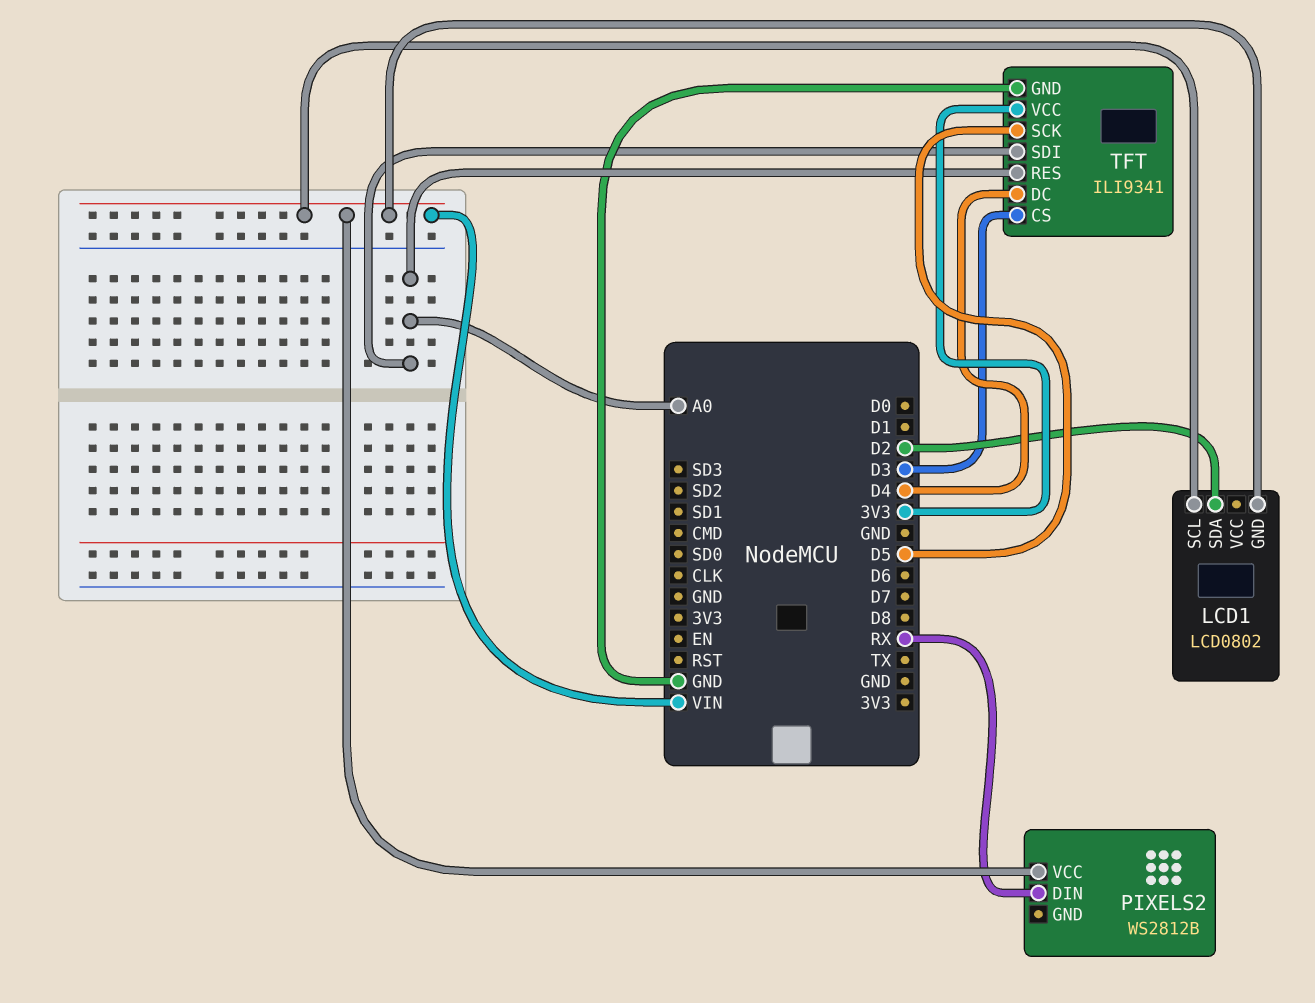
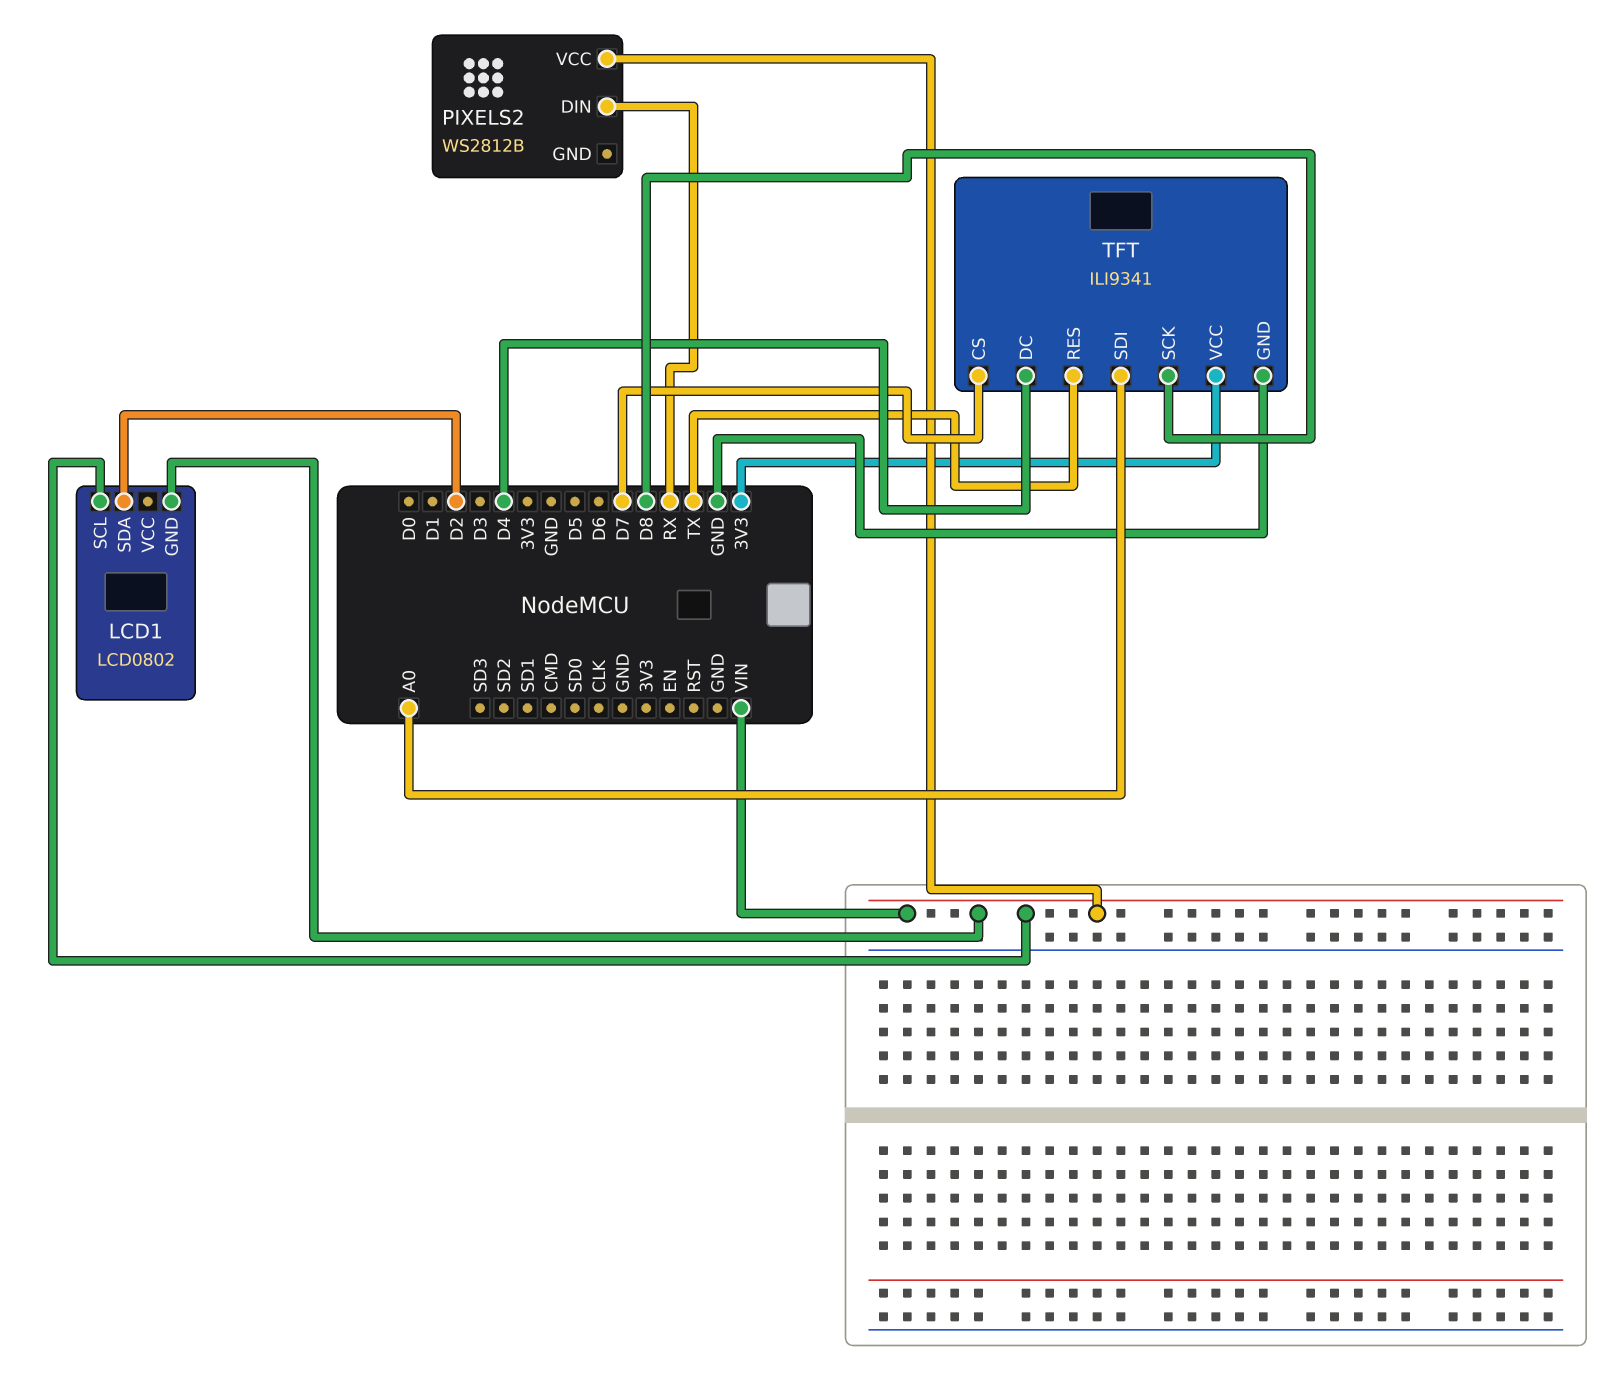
TFT pin CS: D3 -> D7
TFT pin RES: A0 -> TX
TFT pin SCK: D5 -> D8

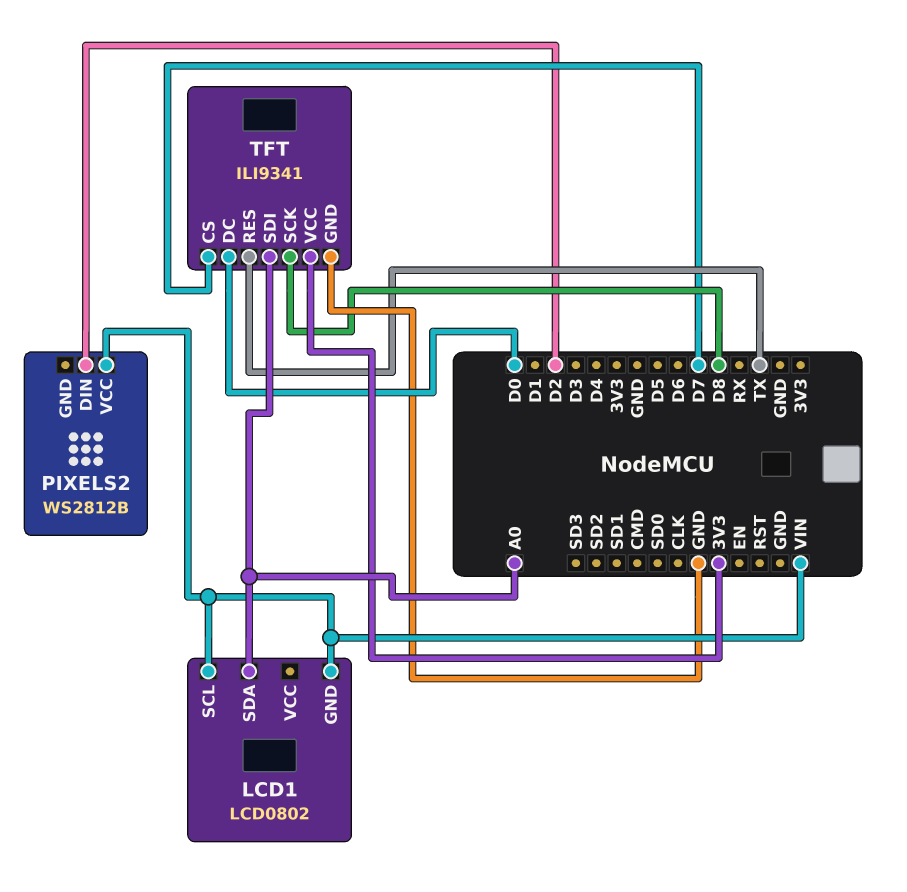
LCD1 pin SDA: D2 -> A0
PIXELS2 pin DIN: RX -> D2
TFT pin DC: D4 -> D0

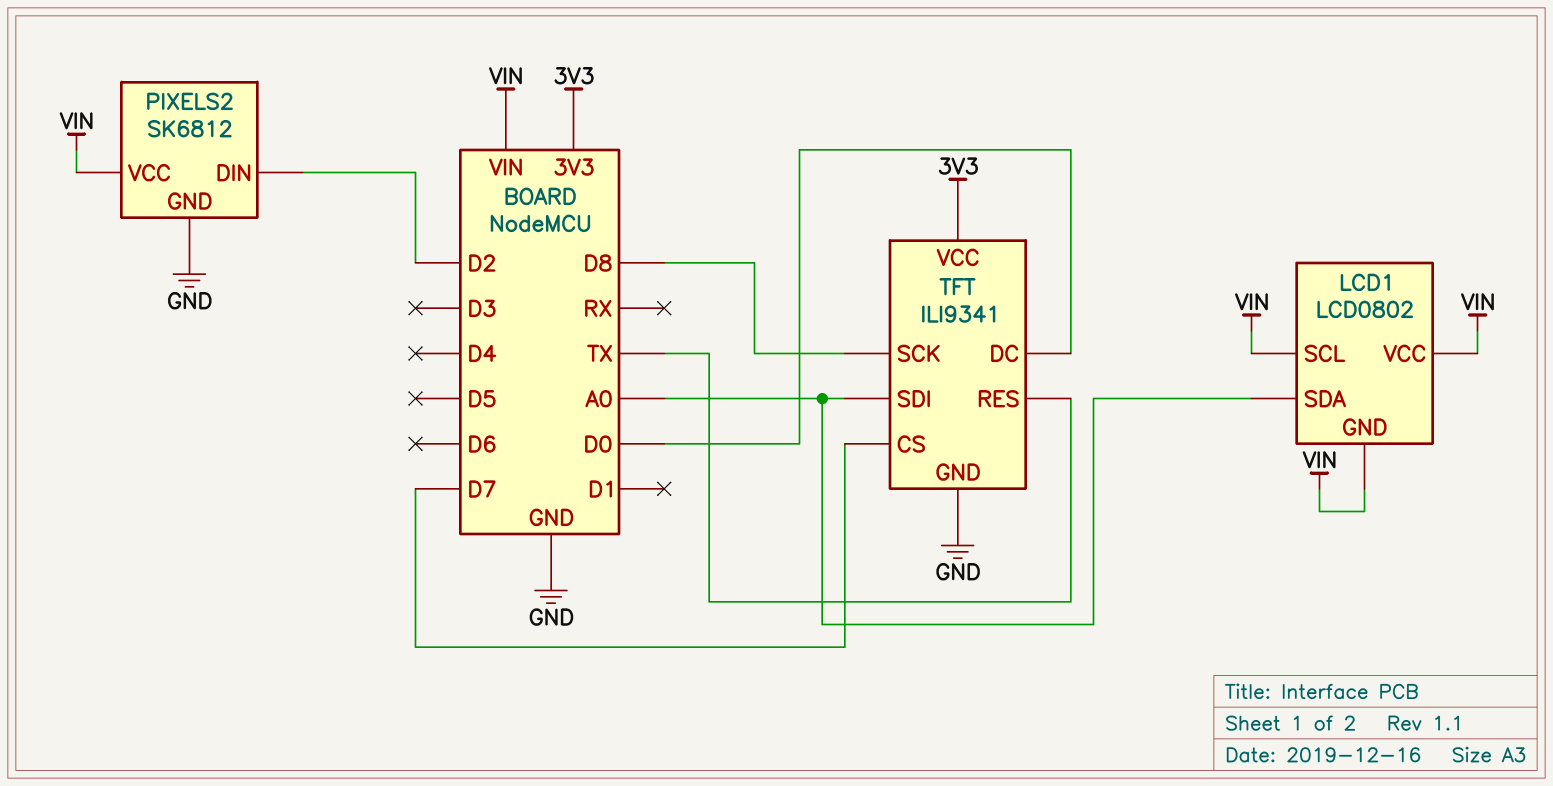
LCD1 pin VCC: none -> VIN
PIXELS2: WS2812B -> SK6812
PIXELS2 pin GND: none -> GND

